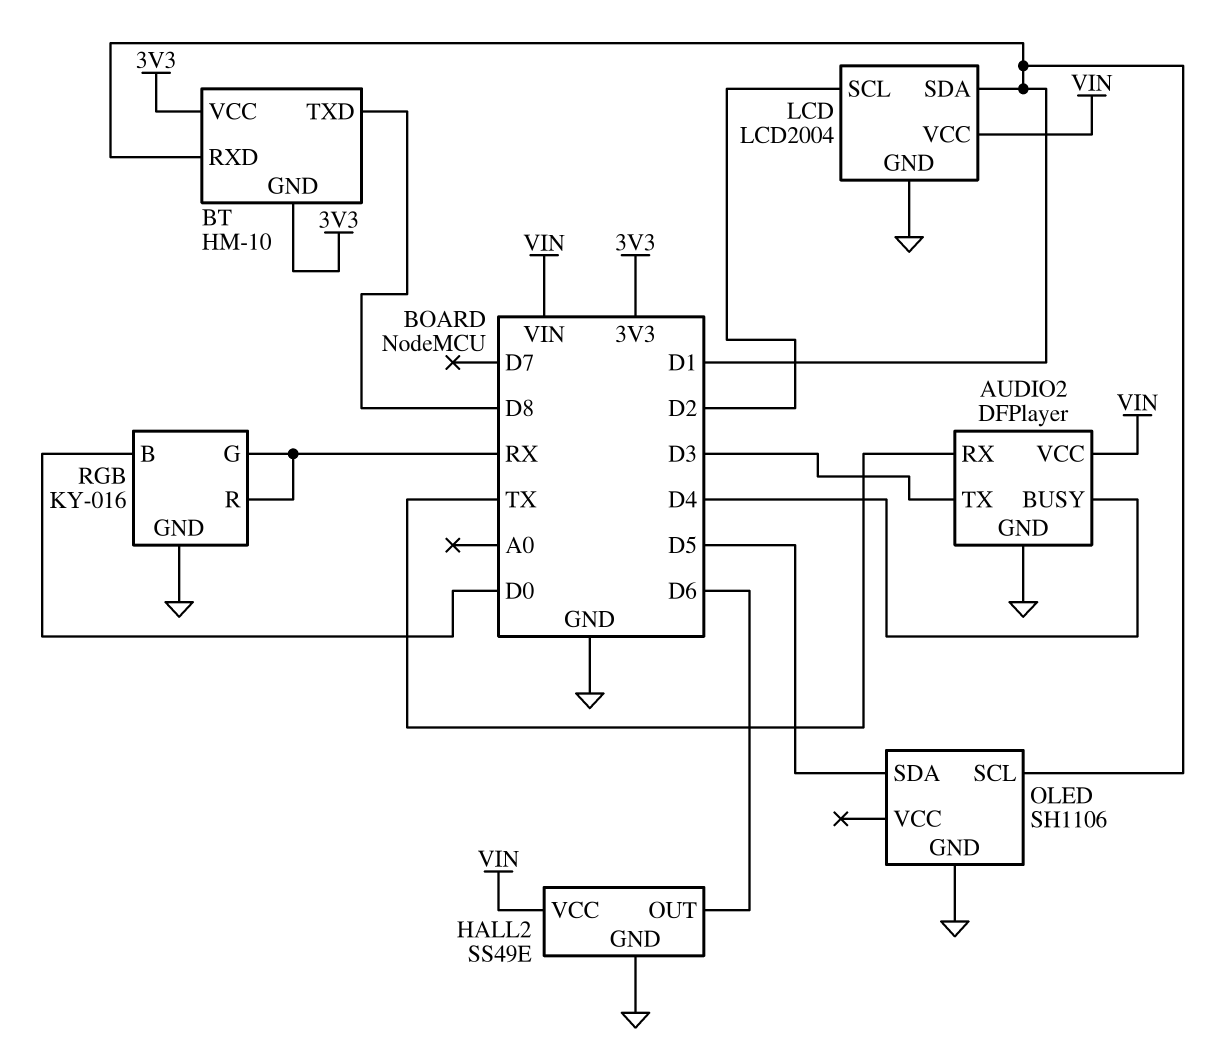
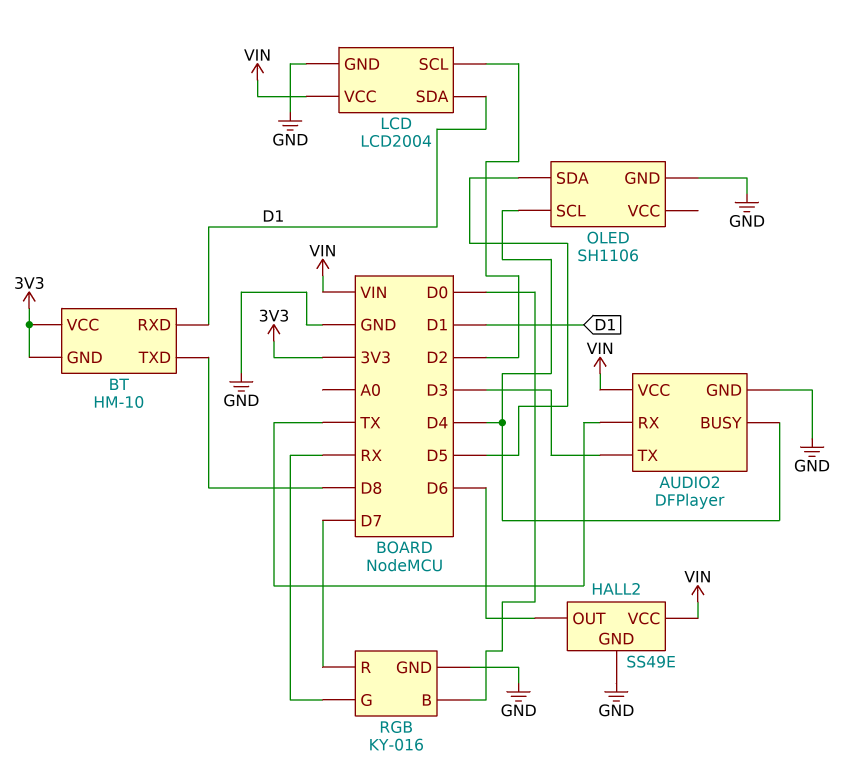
OLED pin SCL: D1 -> D4
RGB pin R: RX -> D7

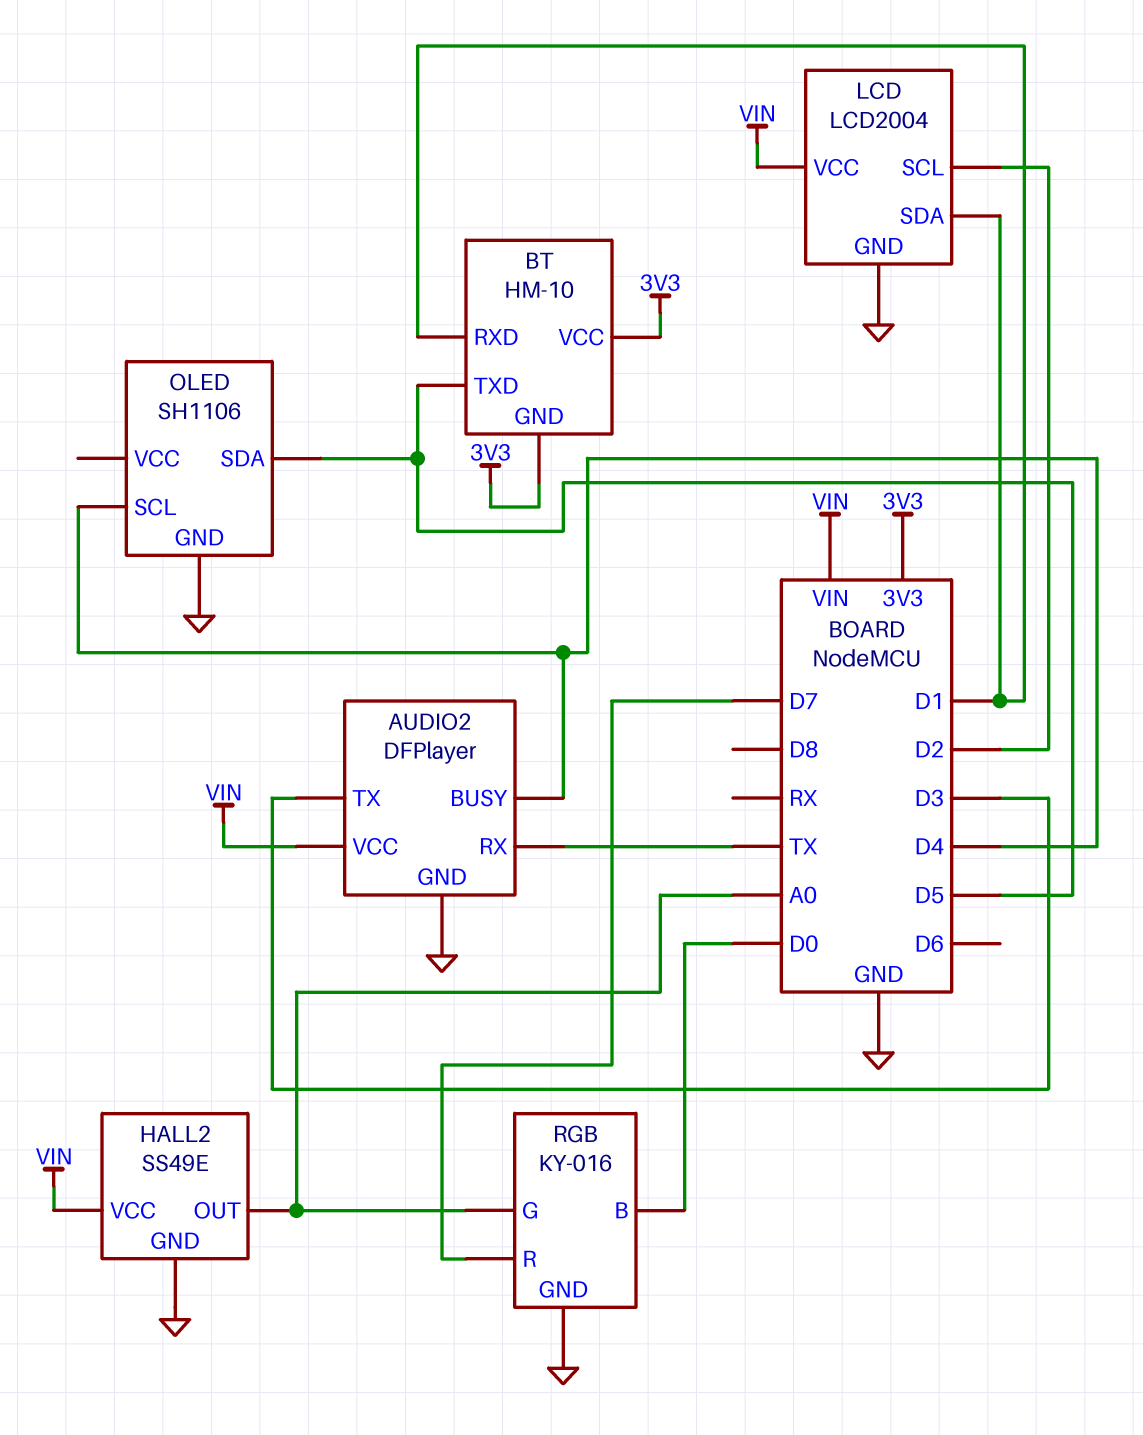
BT pin TXD: D8 -> D5
HALL2 pin OUT: D6 -> A0
RGB pin G: RX -> A0

